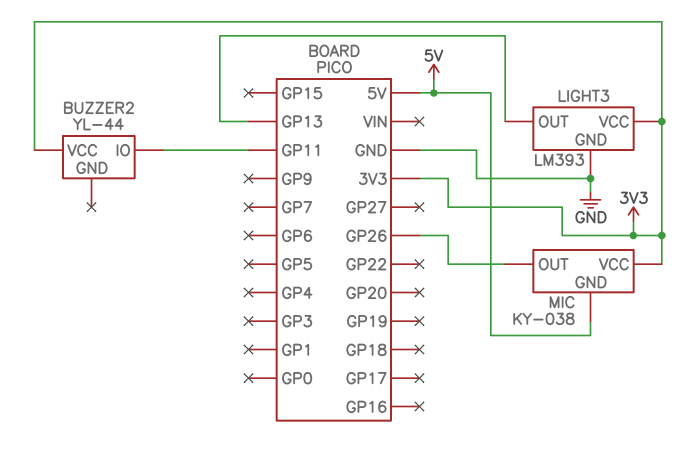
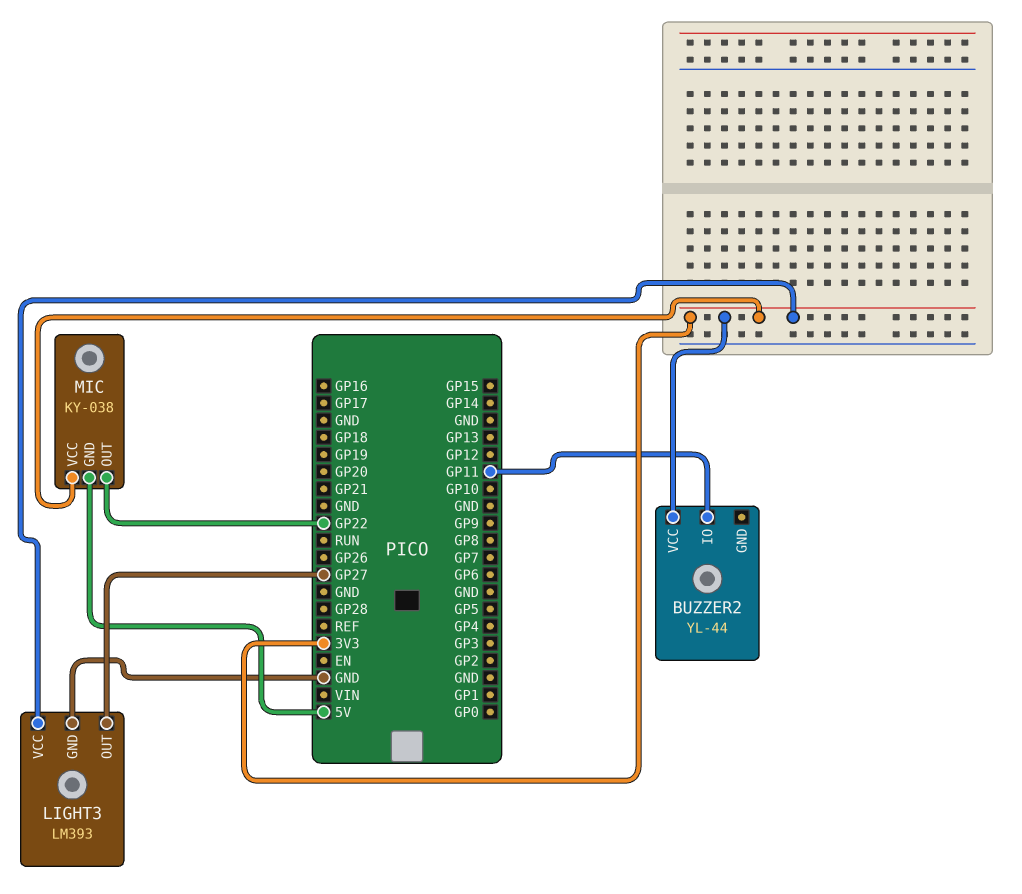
LIGHT3 pin OUT: GP13 -> GP27
MIC pin OUT: GP26 -> GP22

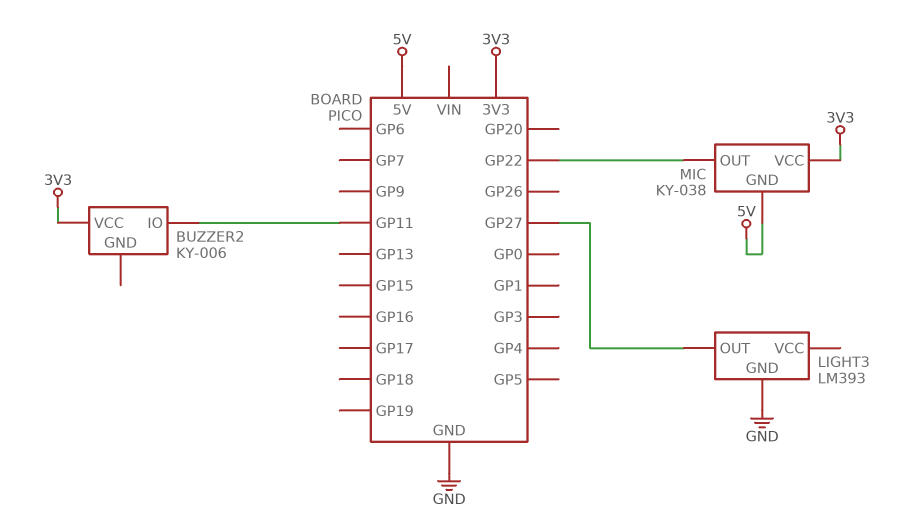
BUZZER2: YL-44 -> KY-006
LIGHT3 pin VCC: 3V3 -> none

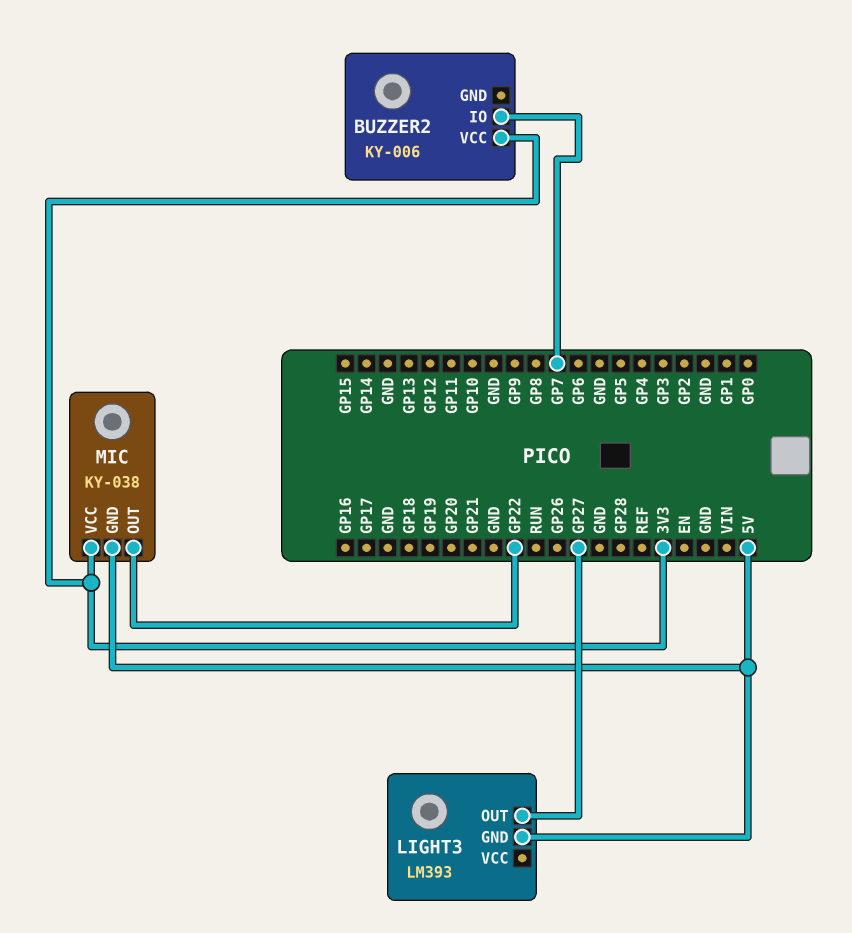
BUZZER2 pin IO: GP11 -> GP7
LIGHT3 pin GND: GND -> 5V

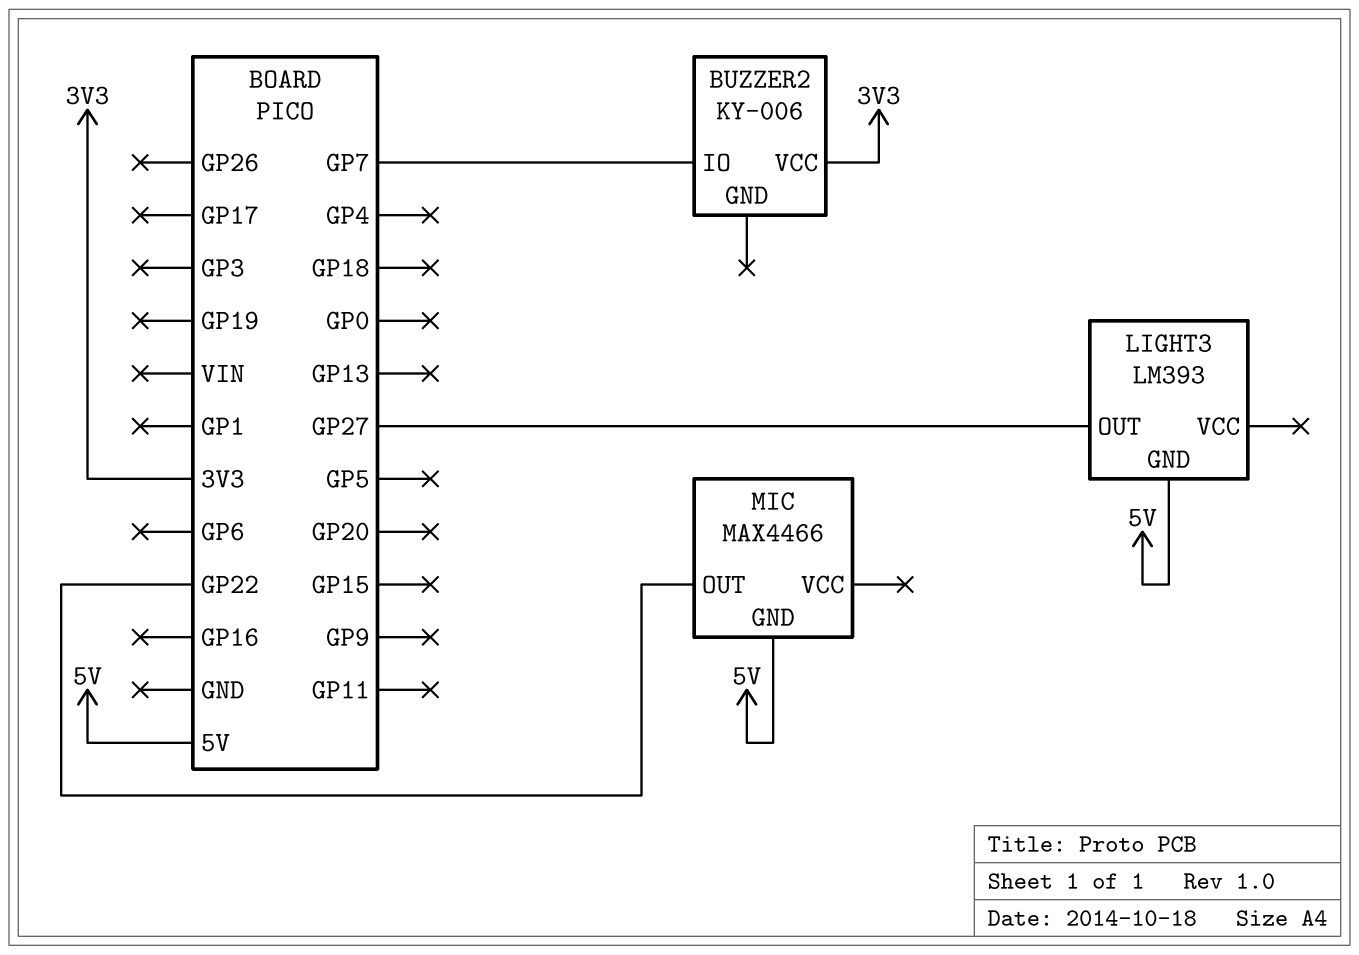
MIC: KY-038 -> MAX4466
MIC pin VCC: 3V3 -> none

